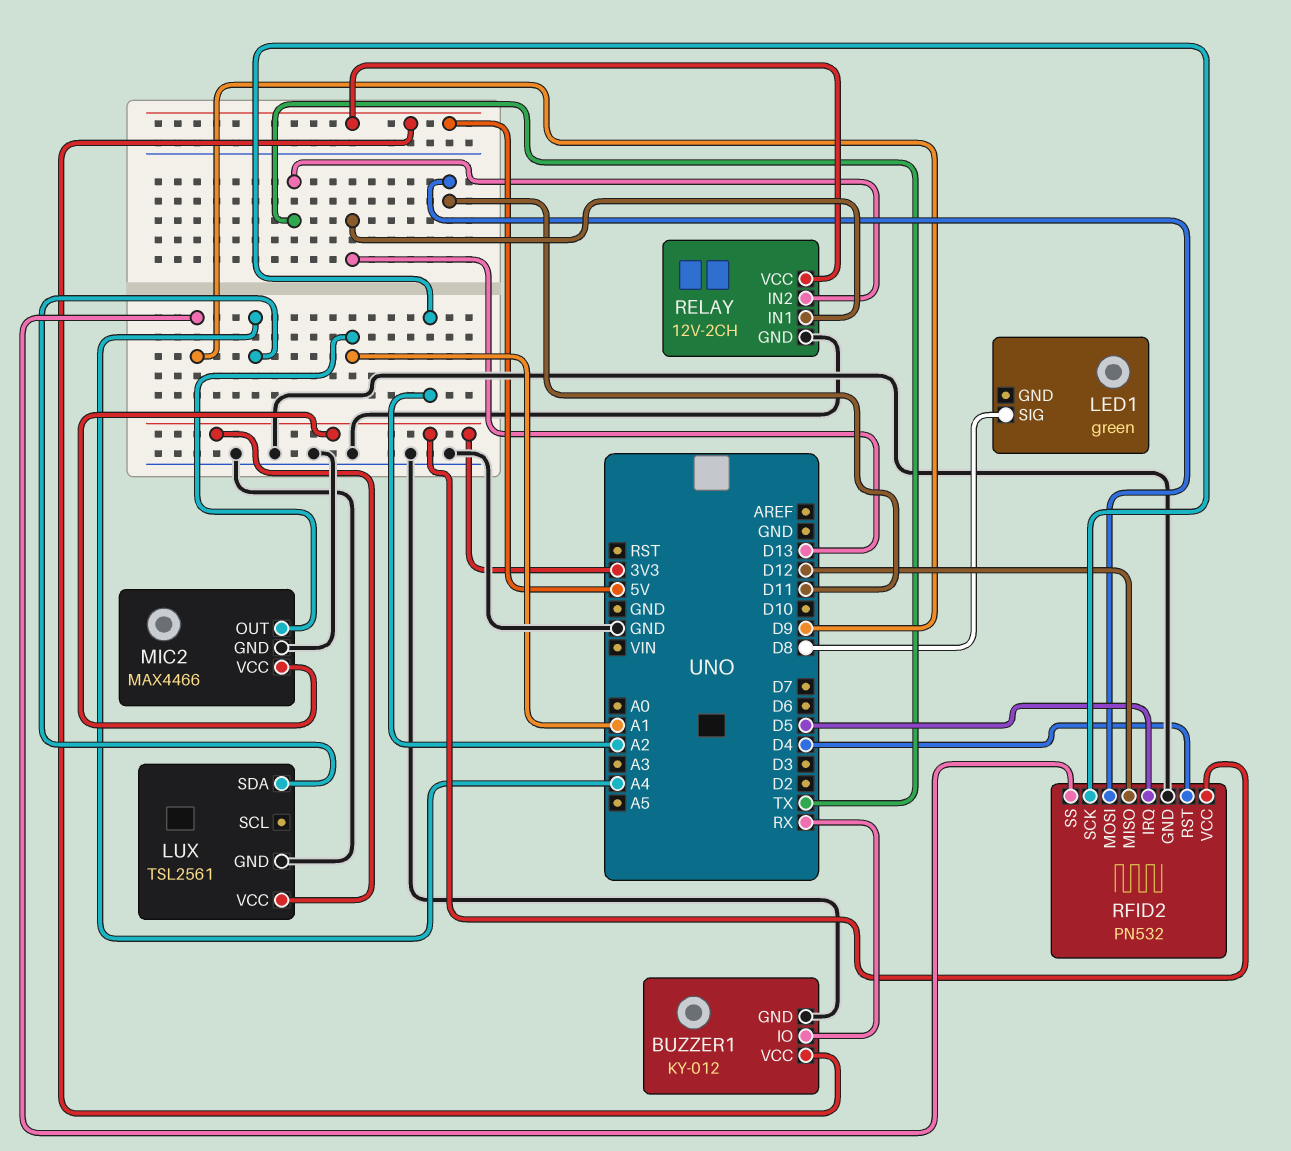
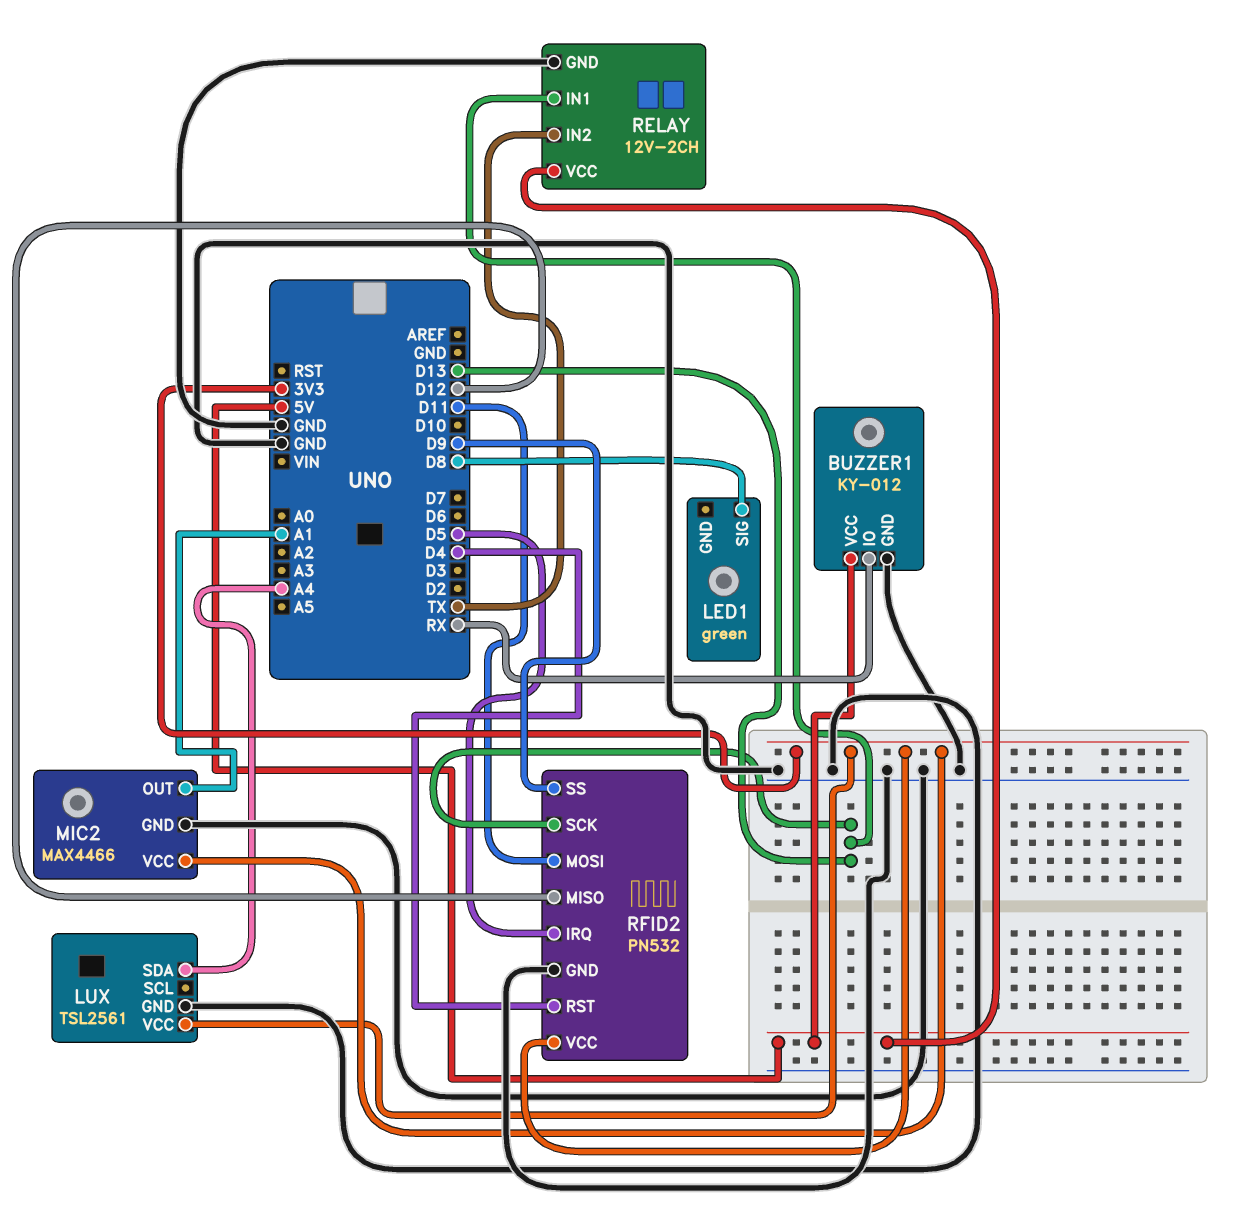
RFID2 pin SCK: A2 -> D13

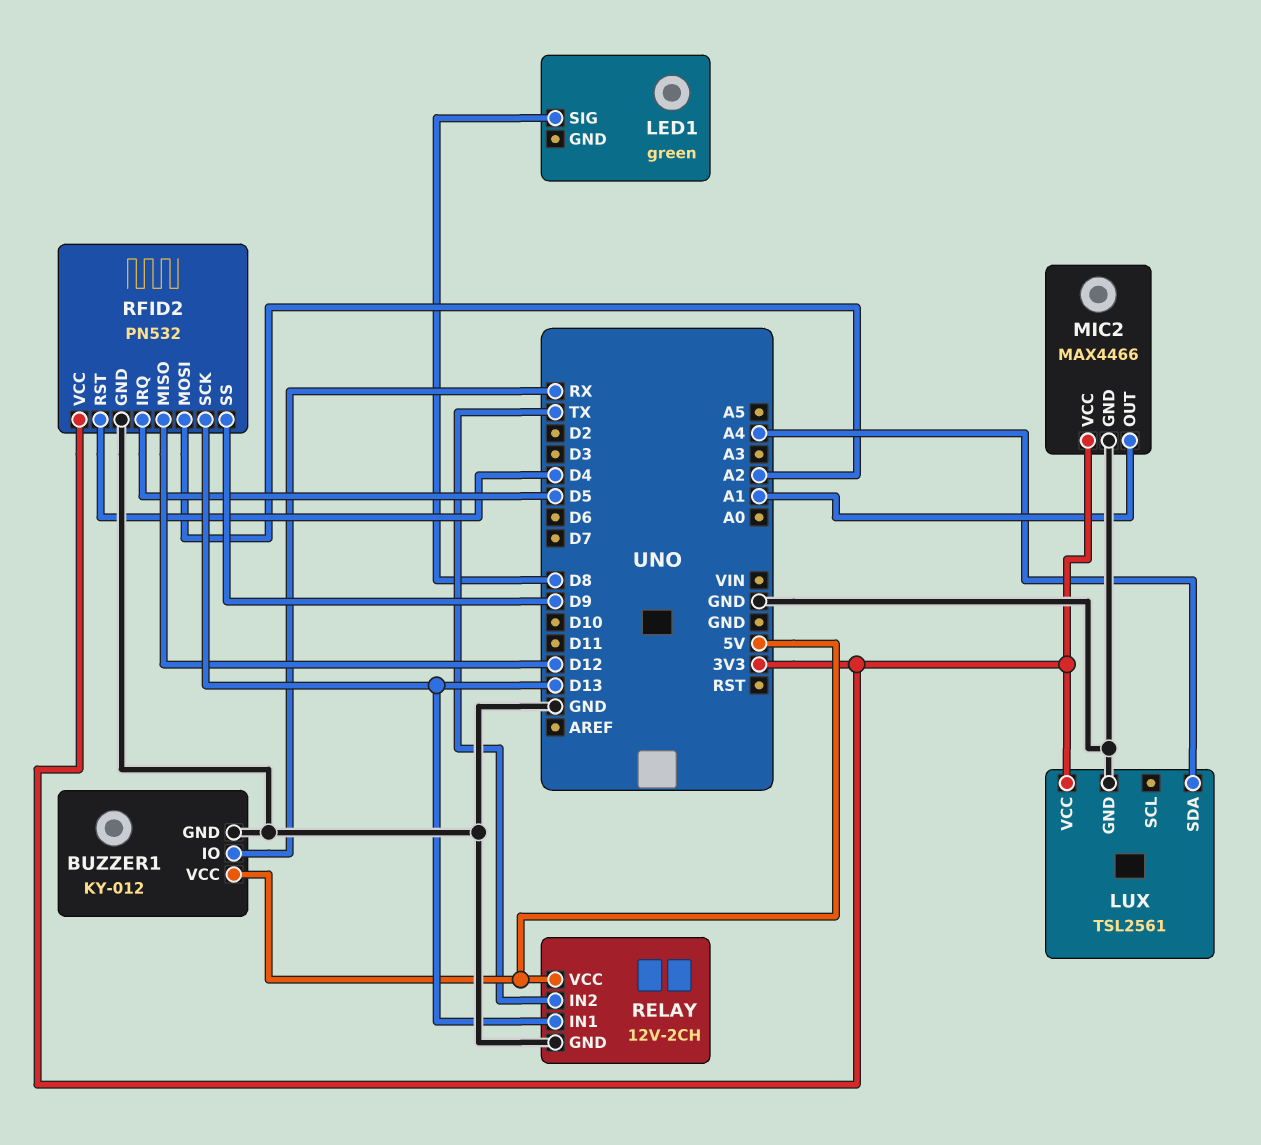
RFID2 pin MOSI: D11 -> A2

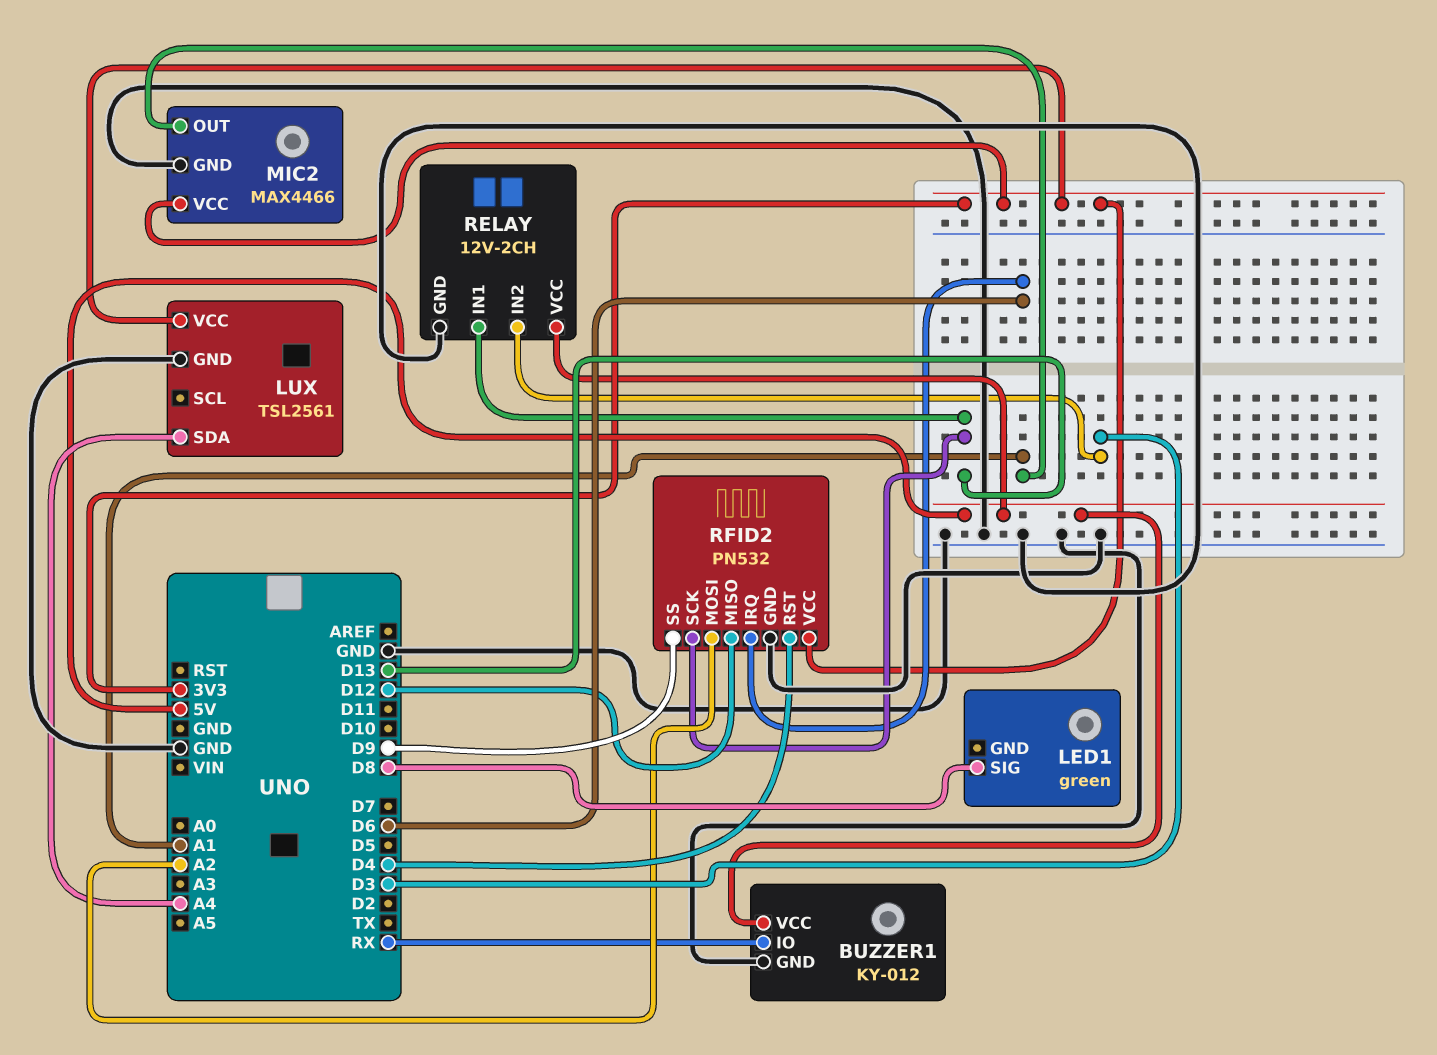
RELAY pin IN2: TX -> D3
RFID2 pin IRQ: D5 -> D6

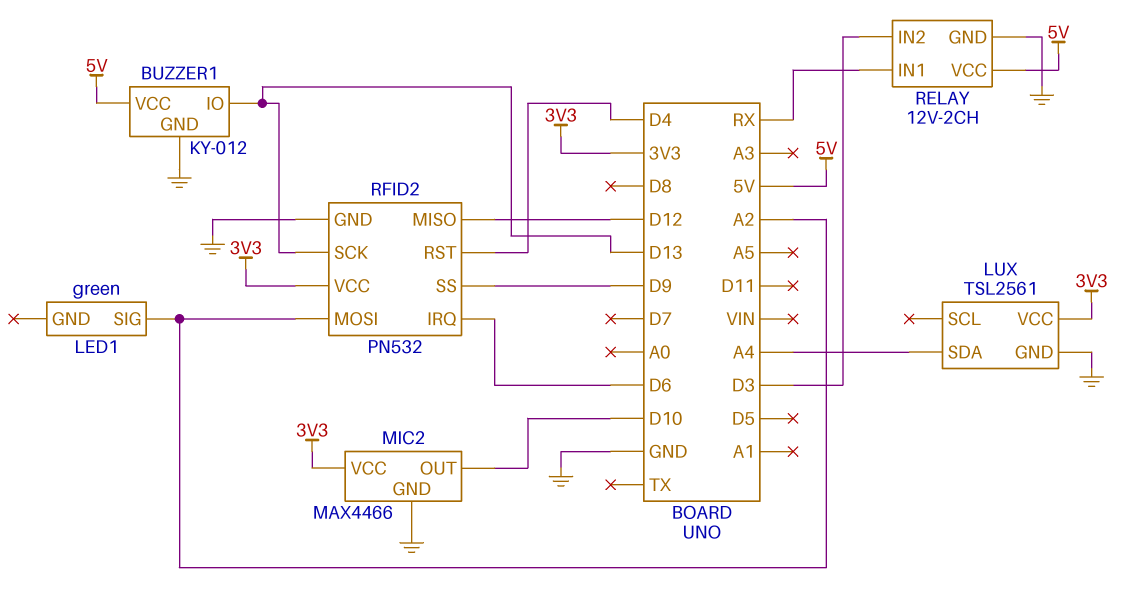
BUZZER1 pin IO: RX -> D13
LED1 pin SIG: D8 -> A2
MIC2 pin OUT: A1 -> D10
RELAY pin IN1: D13 -> RX

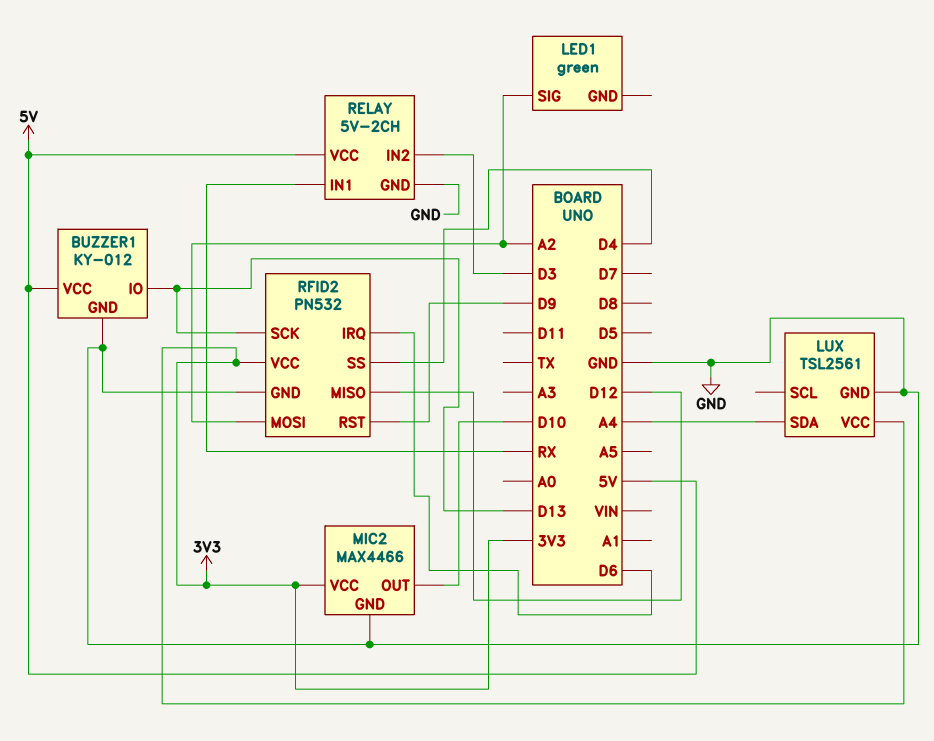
RELAY: 12V-2CH -> 5V-2CH
RFID2 pin RST: D4 -> D9
RFID2 pin SS: D9 -> D4

